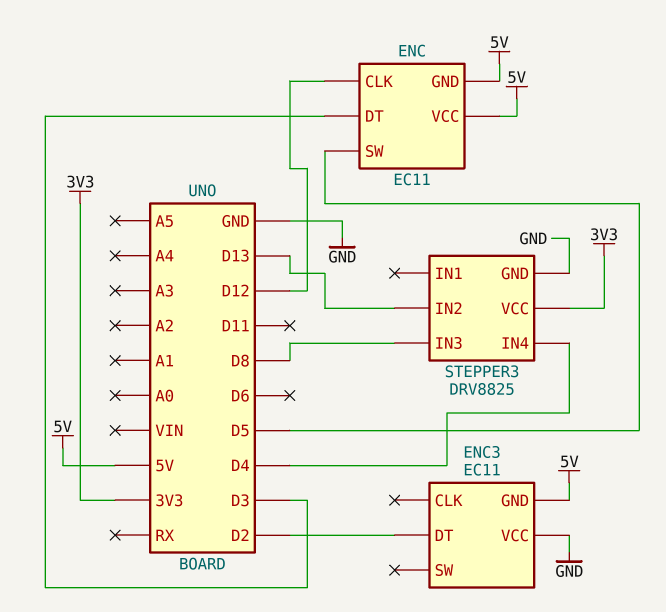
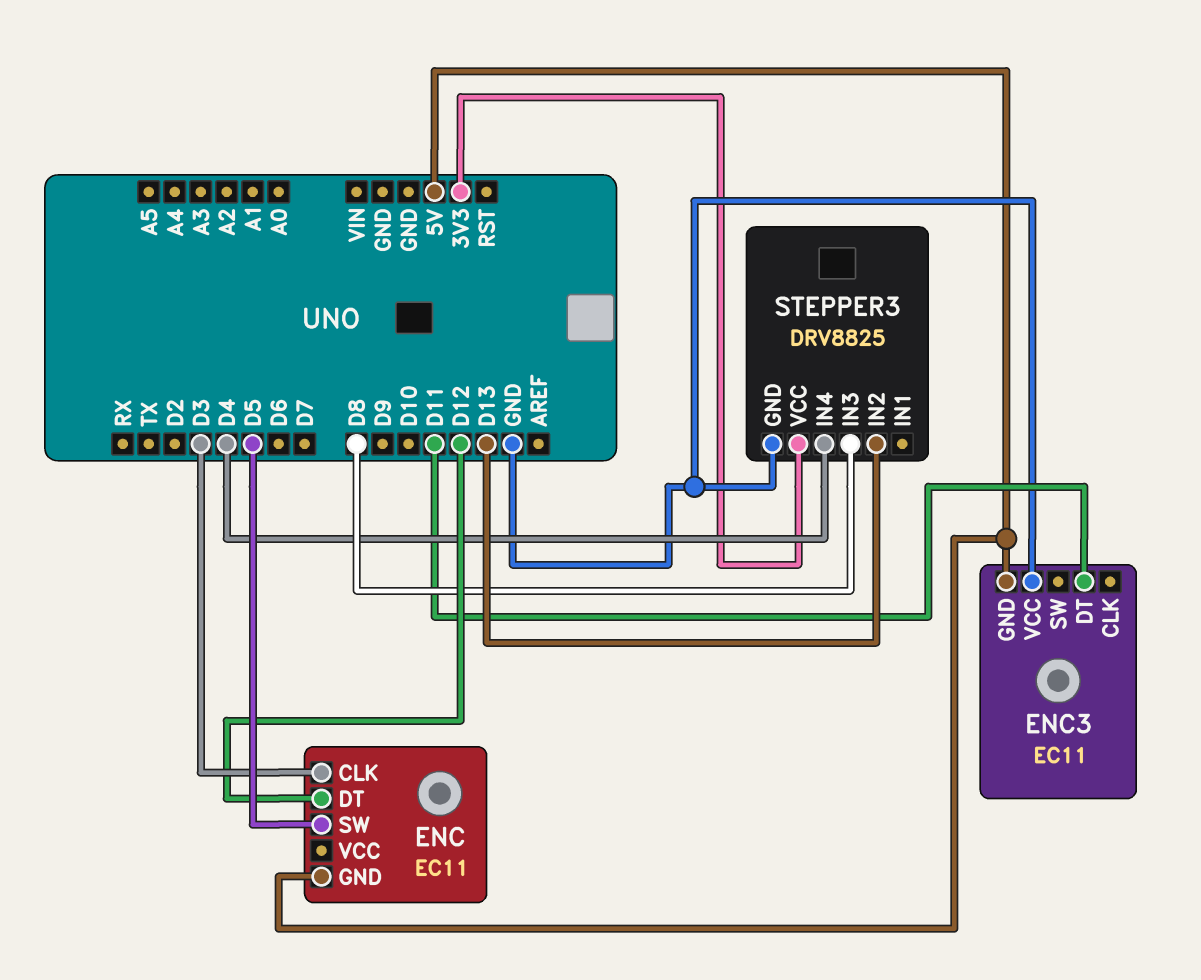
ENC pin CLK: D12 -> D3
ENC pin DT: D3 -> D12
ENC pin VCC: 5V -> none
ENC3 pin DT: D2 -> D11

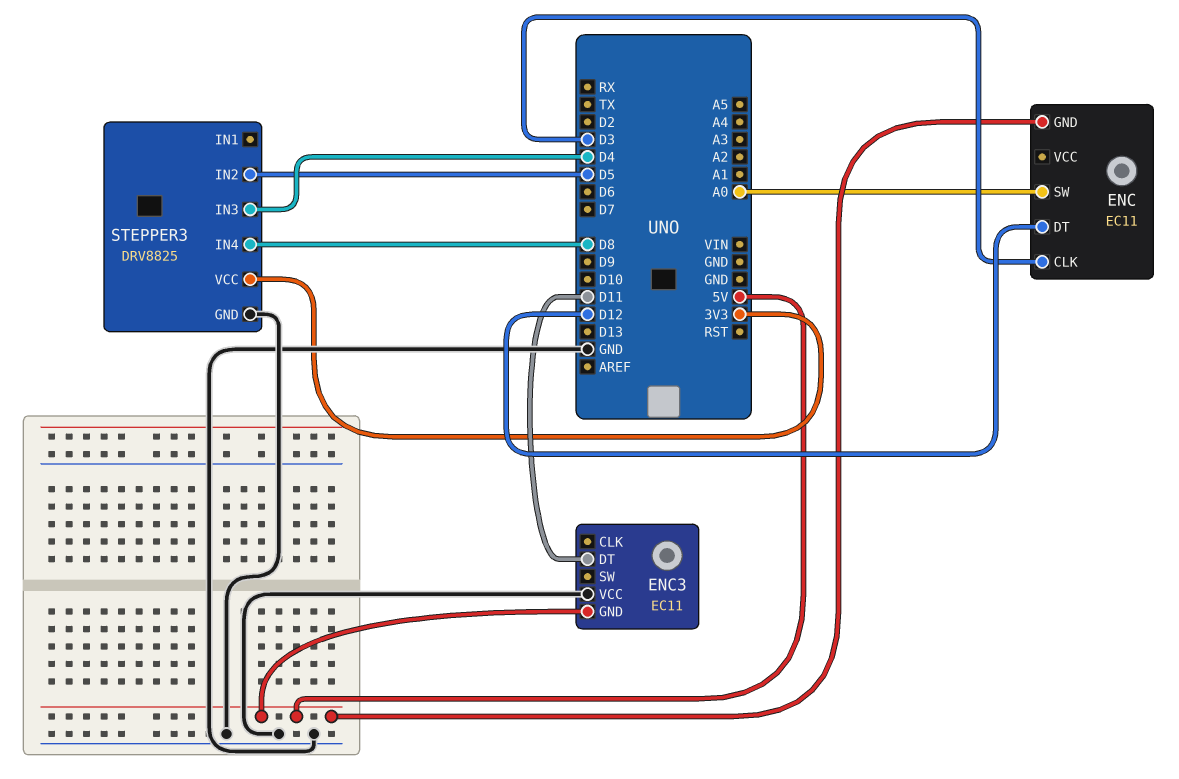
ENC pin SW: D5 -> A0
STEPPER3 pin IN2: D13 -> D5
STEPPER3 pin IN3: D8 -> D4
STEPPER3 pin IN4: D4 -> D8

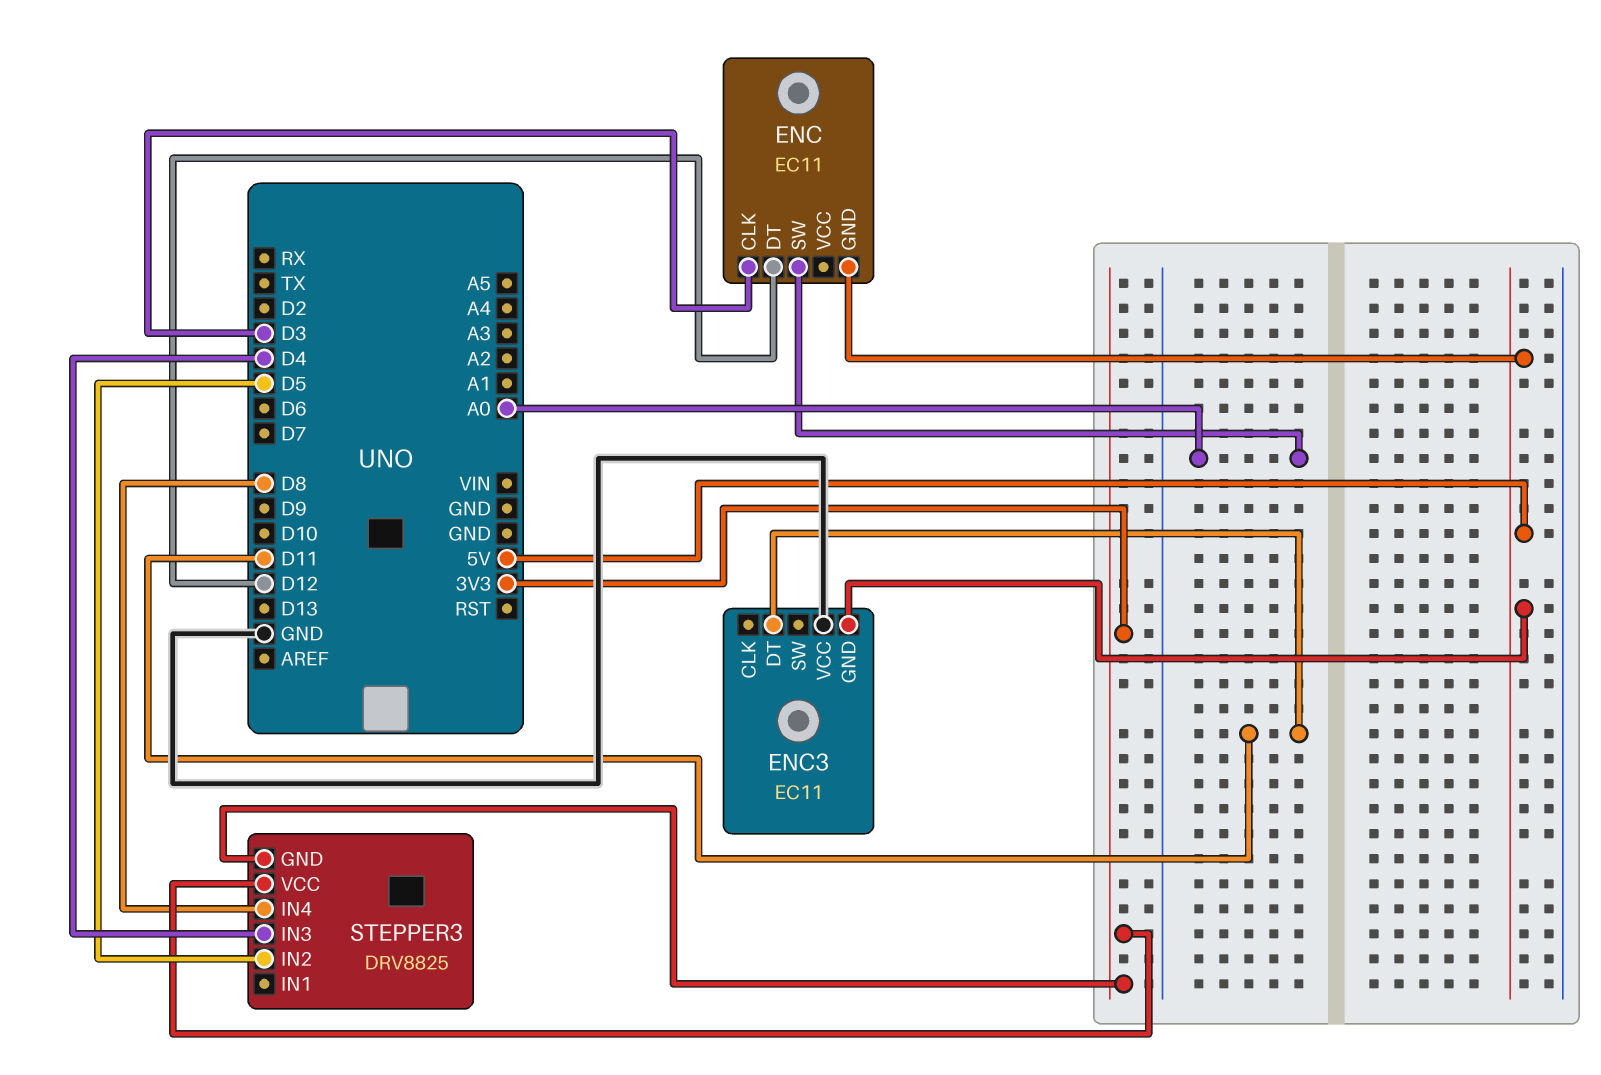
STEPPER3 pin GND: GND -> 3V3

